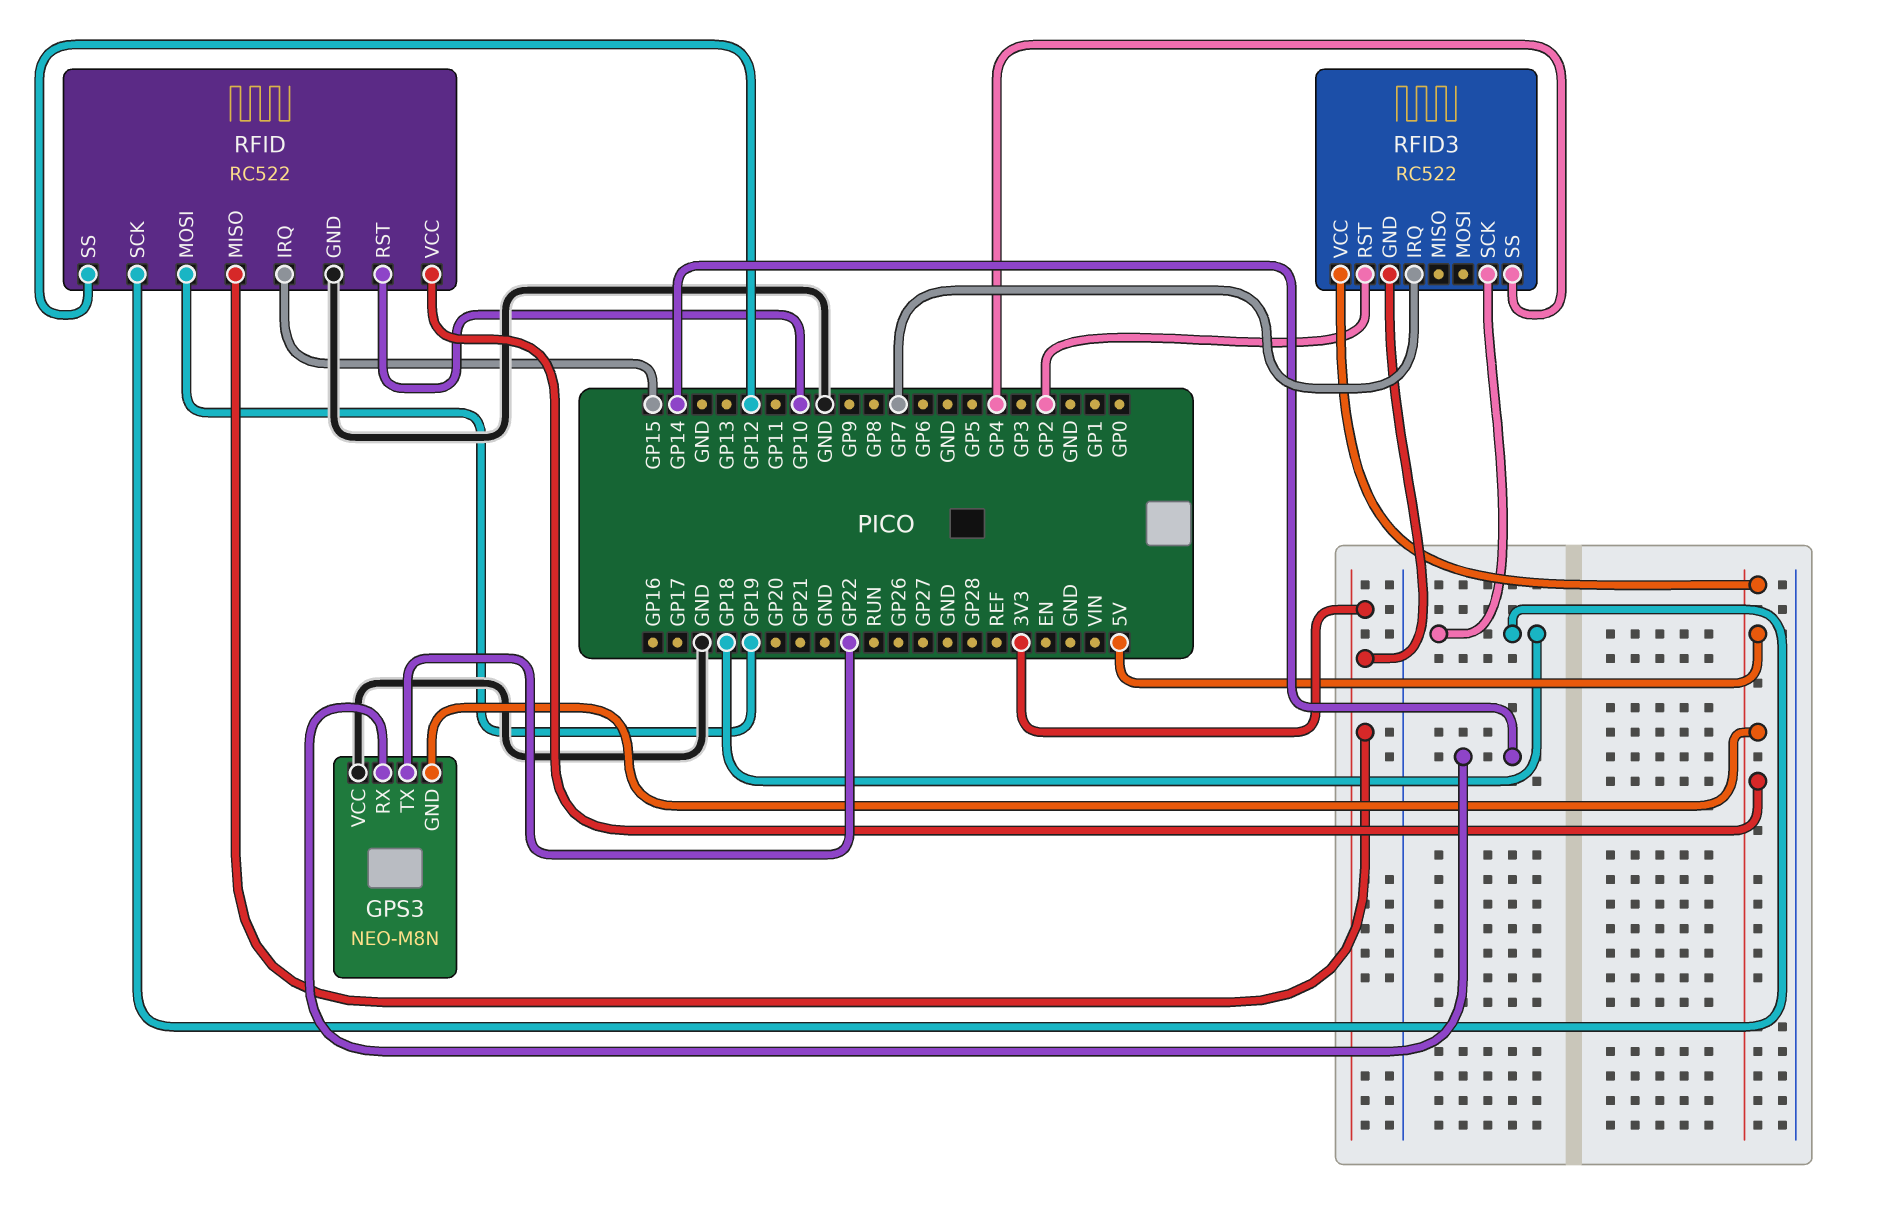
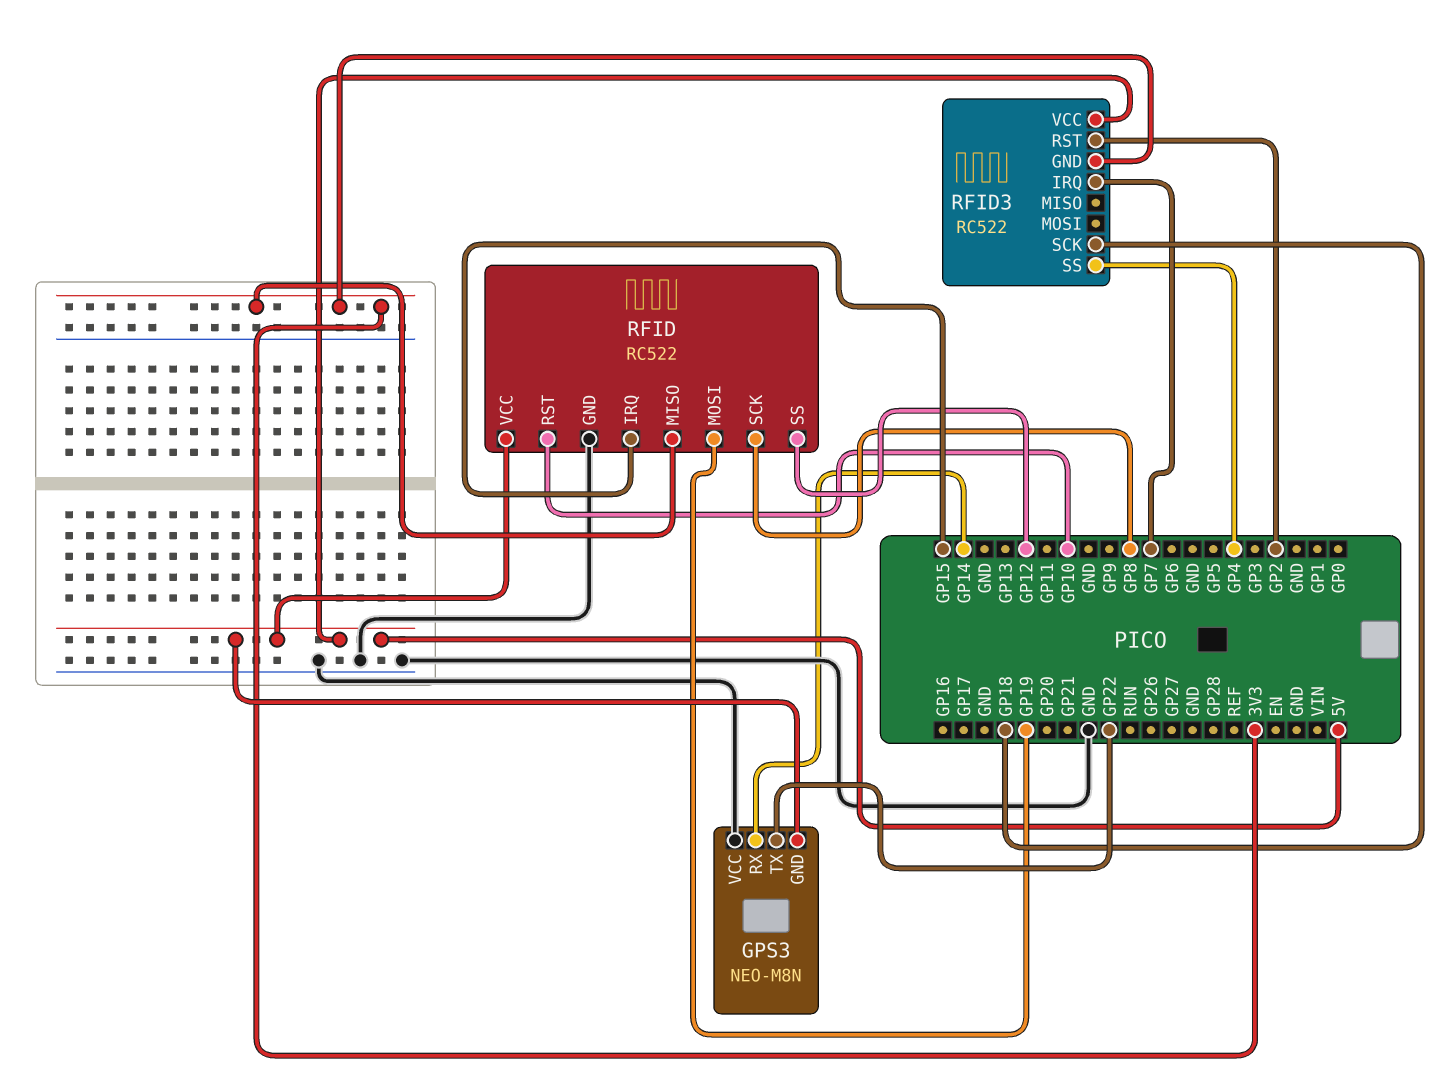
RFID pin SCK: GP18 -> GP8

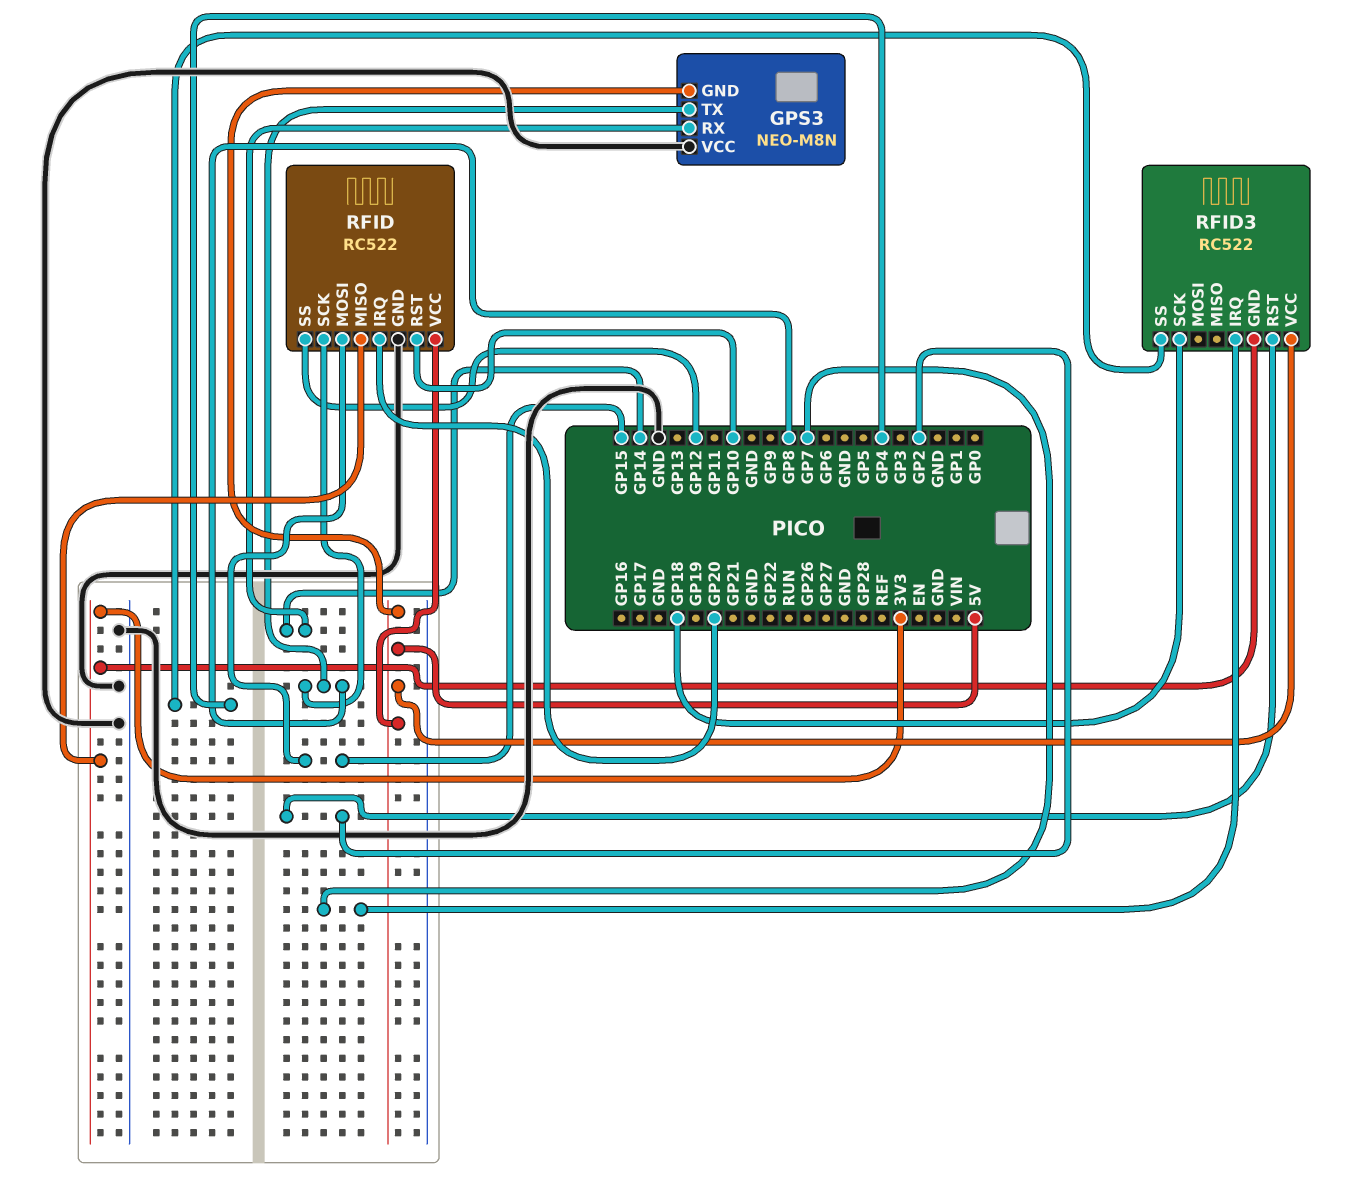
GPS3 pin TX: GP22 -> GP8
RFID pin IRQ: GP15 -> GP20
RFID pin MOSI: GP19 -> GP15

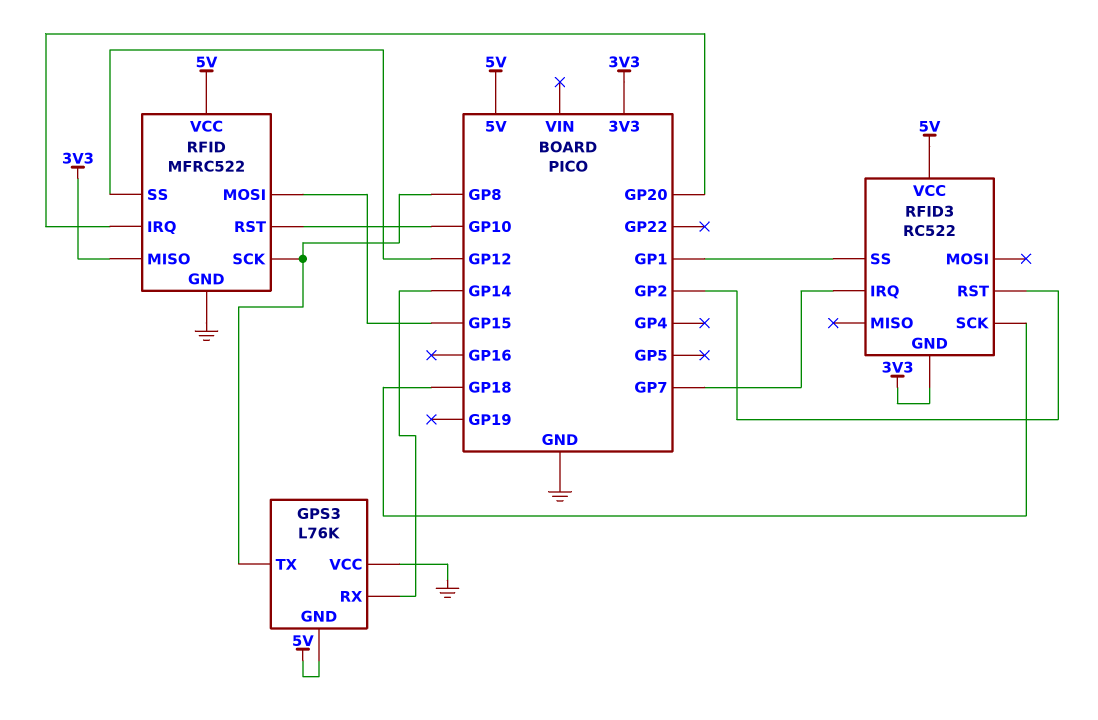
GPS3: NEO-M8N -> L76K
RFID: RC522 -> MFRC522
RFID3 pin SS: GP4 -> GP1

